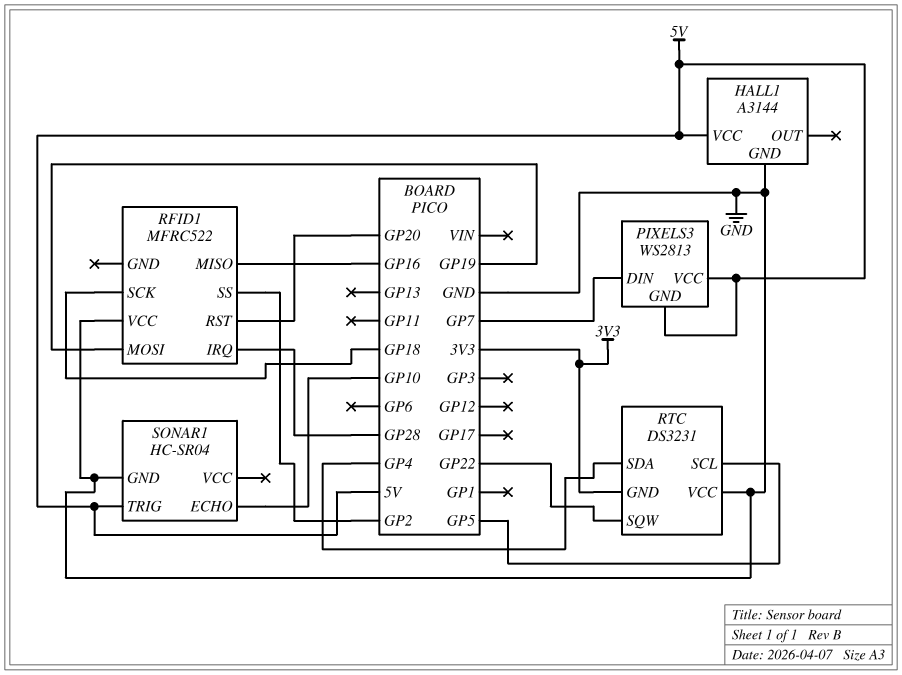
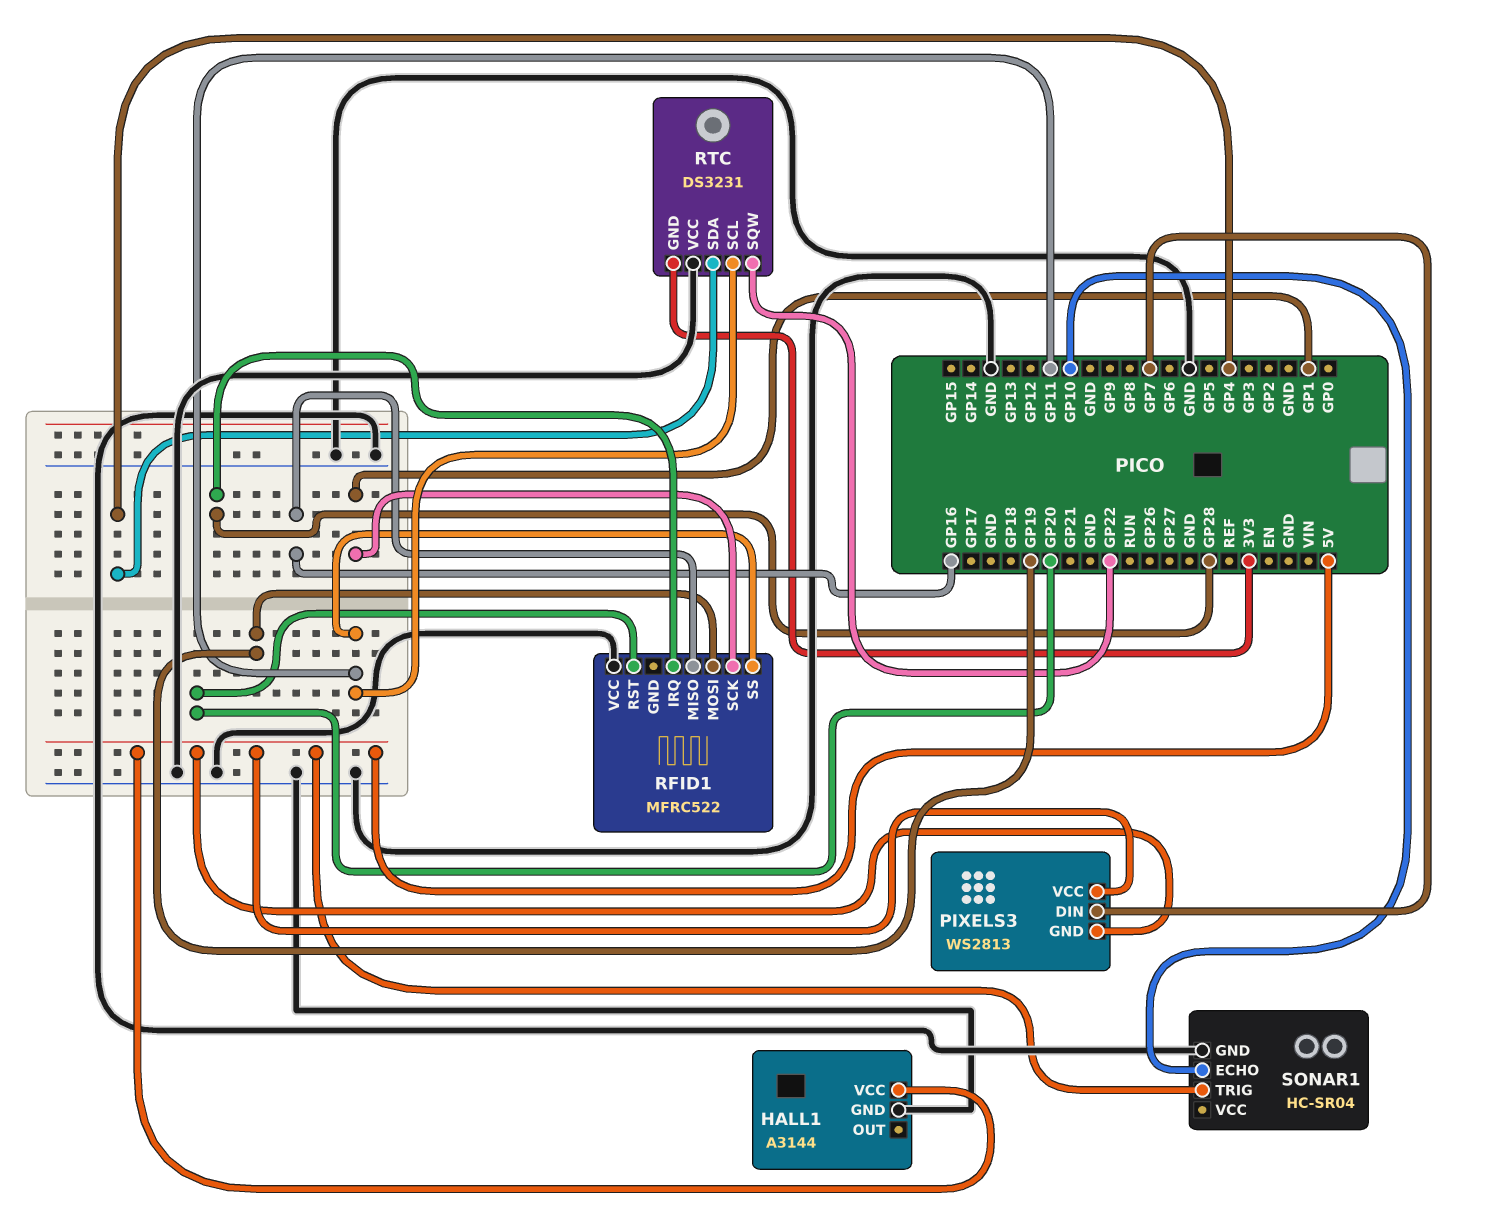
RFID1 pin SCK: GP18 -> GP1
RFID1 pin SS: GP2 -> GP11
RTC pin SCL: GP5 -> GP11

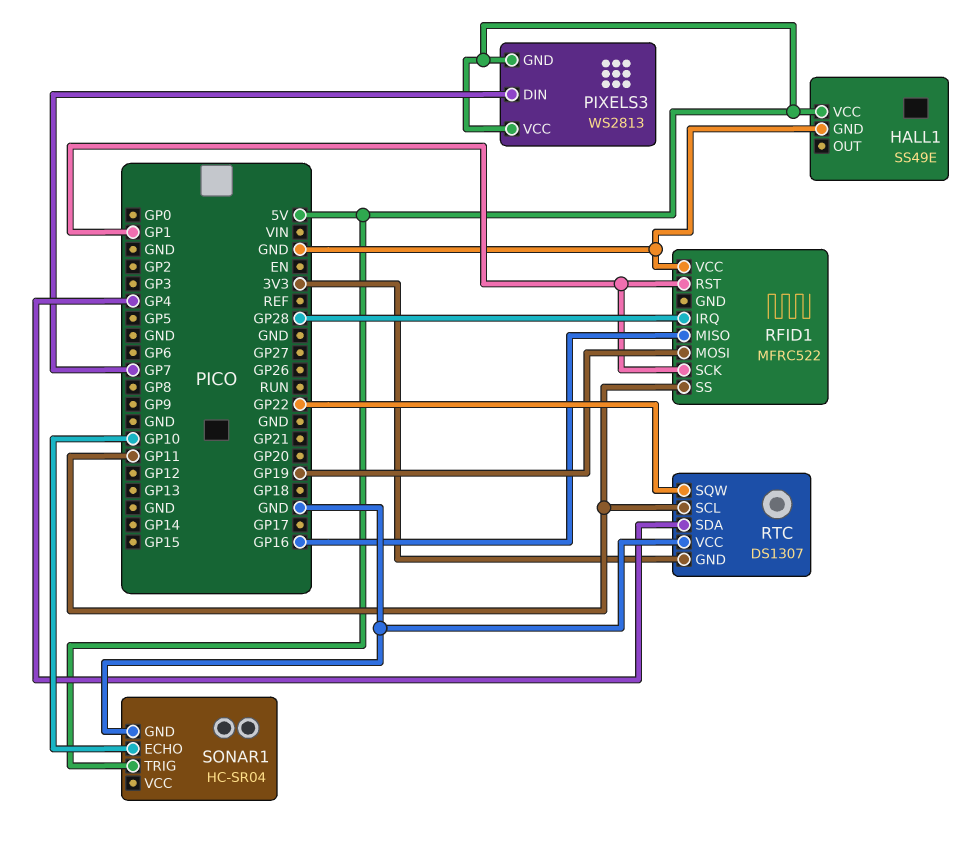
HALL1: A3144 -> SS49E
RFID1 pin RST: GP20 -> GP1
RTC: DS3231 -> DS1307

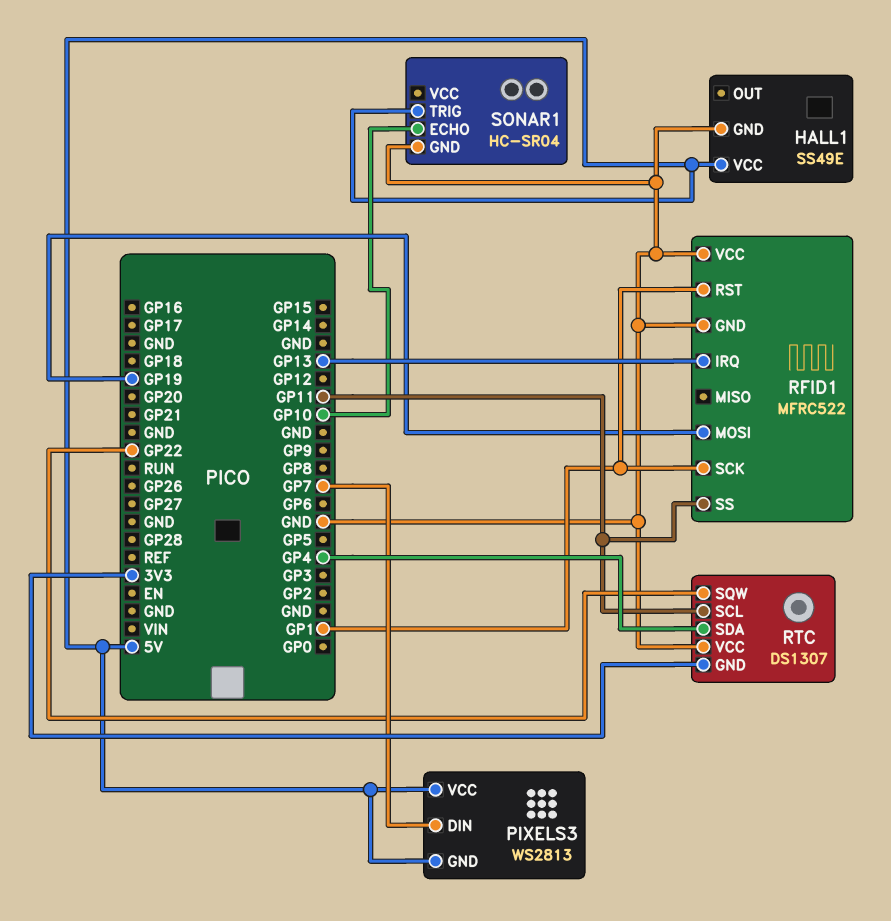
RFID1 pin GND: none -> GND
RFID1 pin IRQ: GP28 -> GP13
RFID1 pin MISO: GP16 -> none

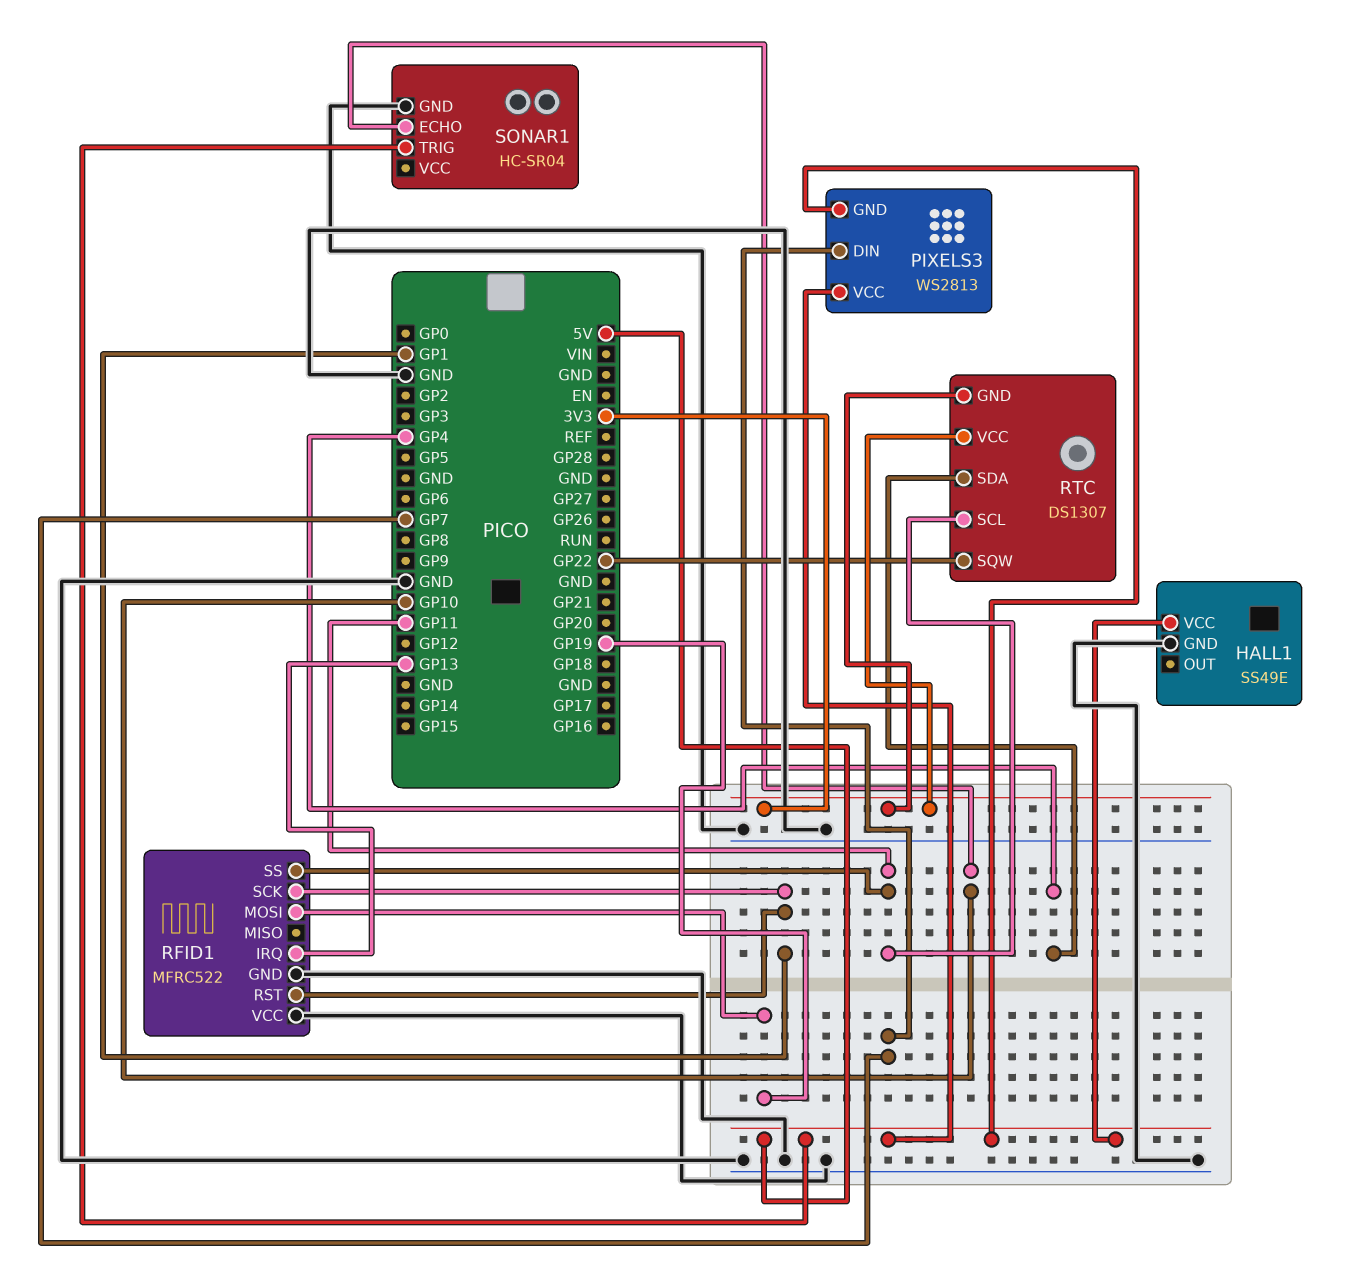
RTC pin VCC: GND -> 3V3

